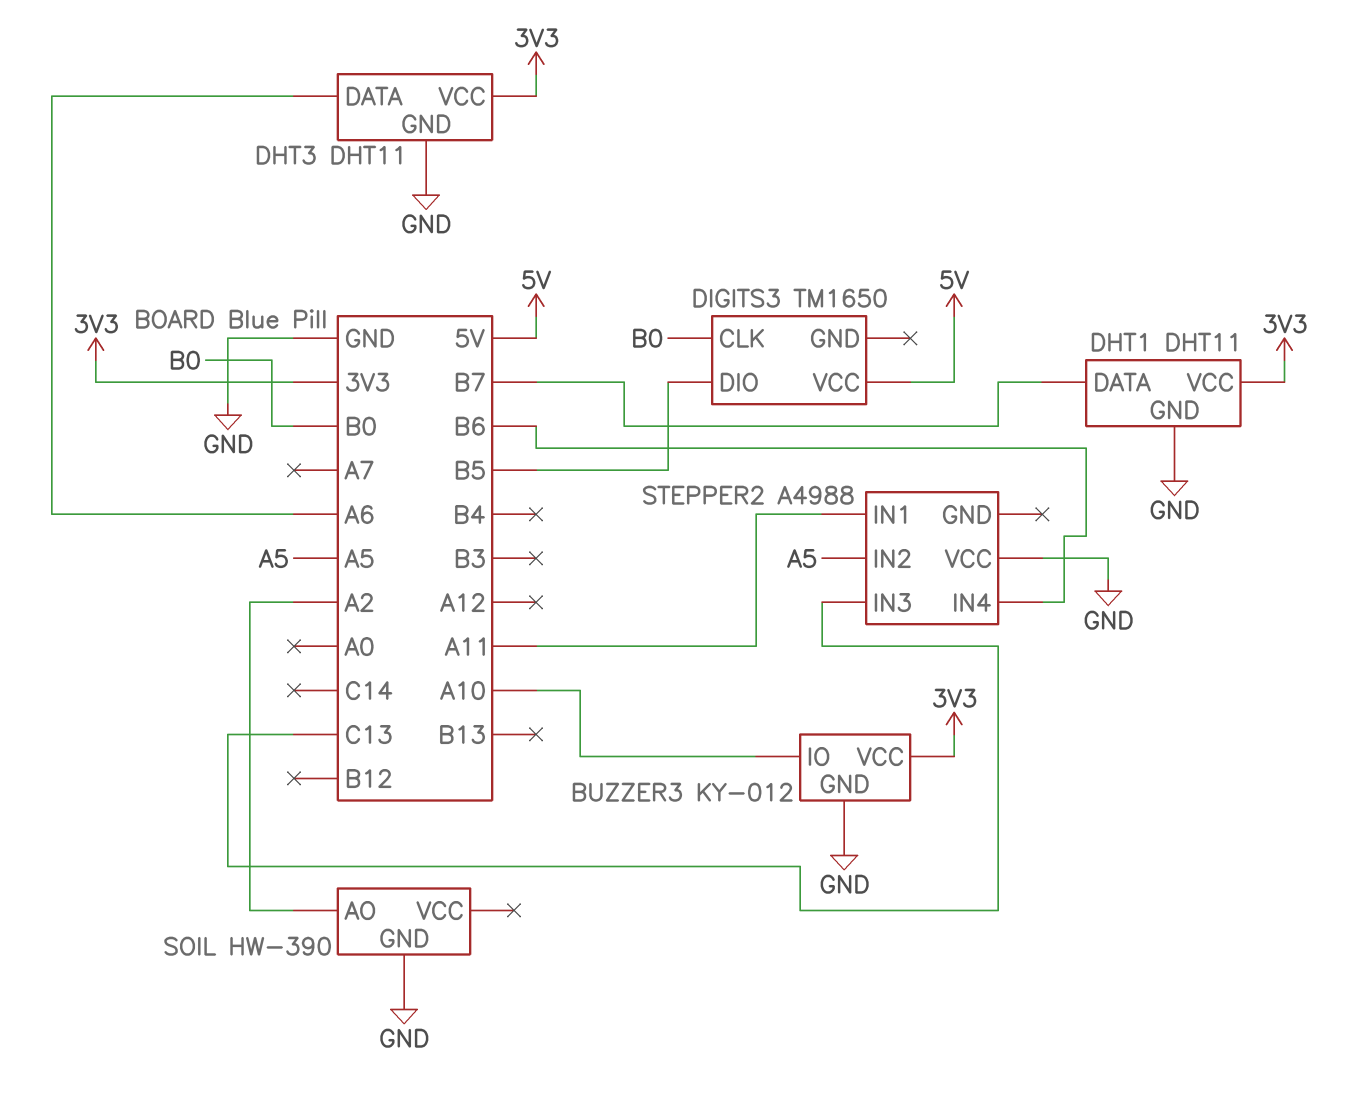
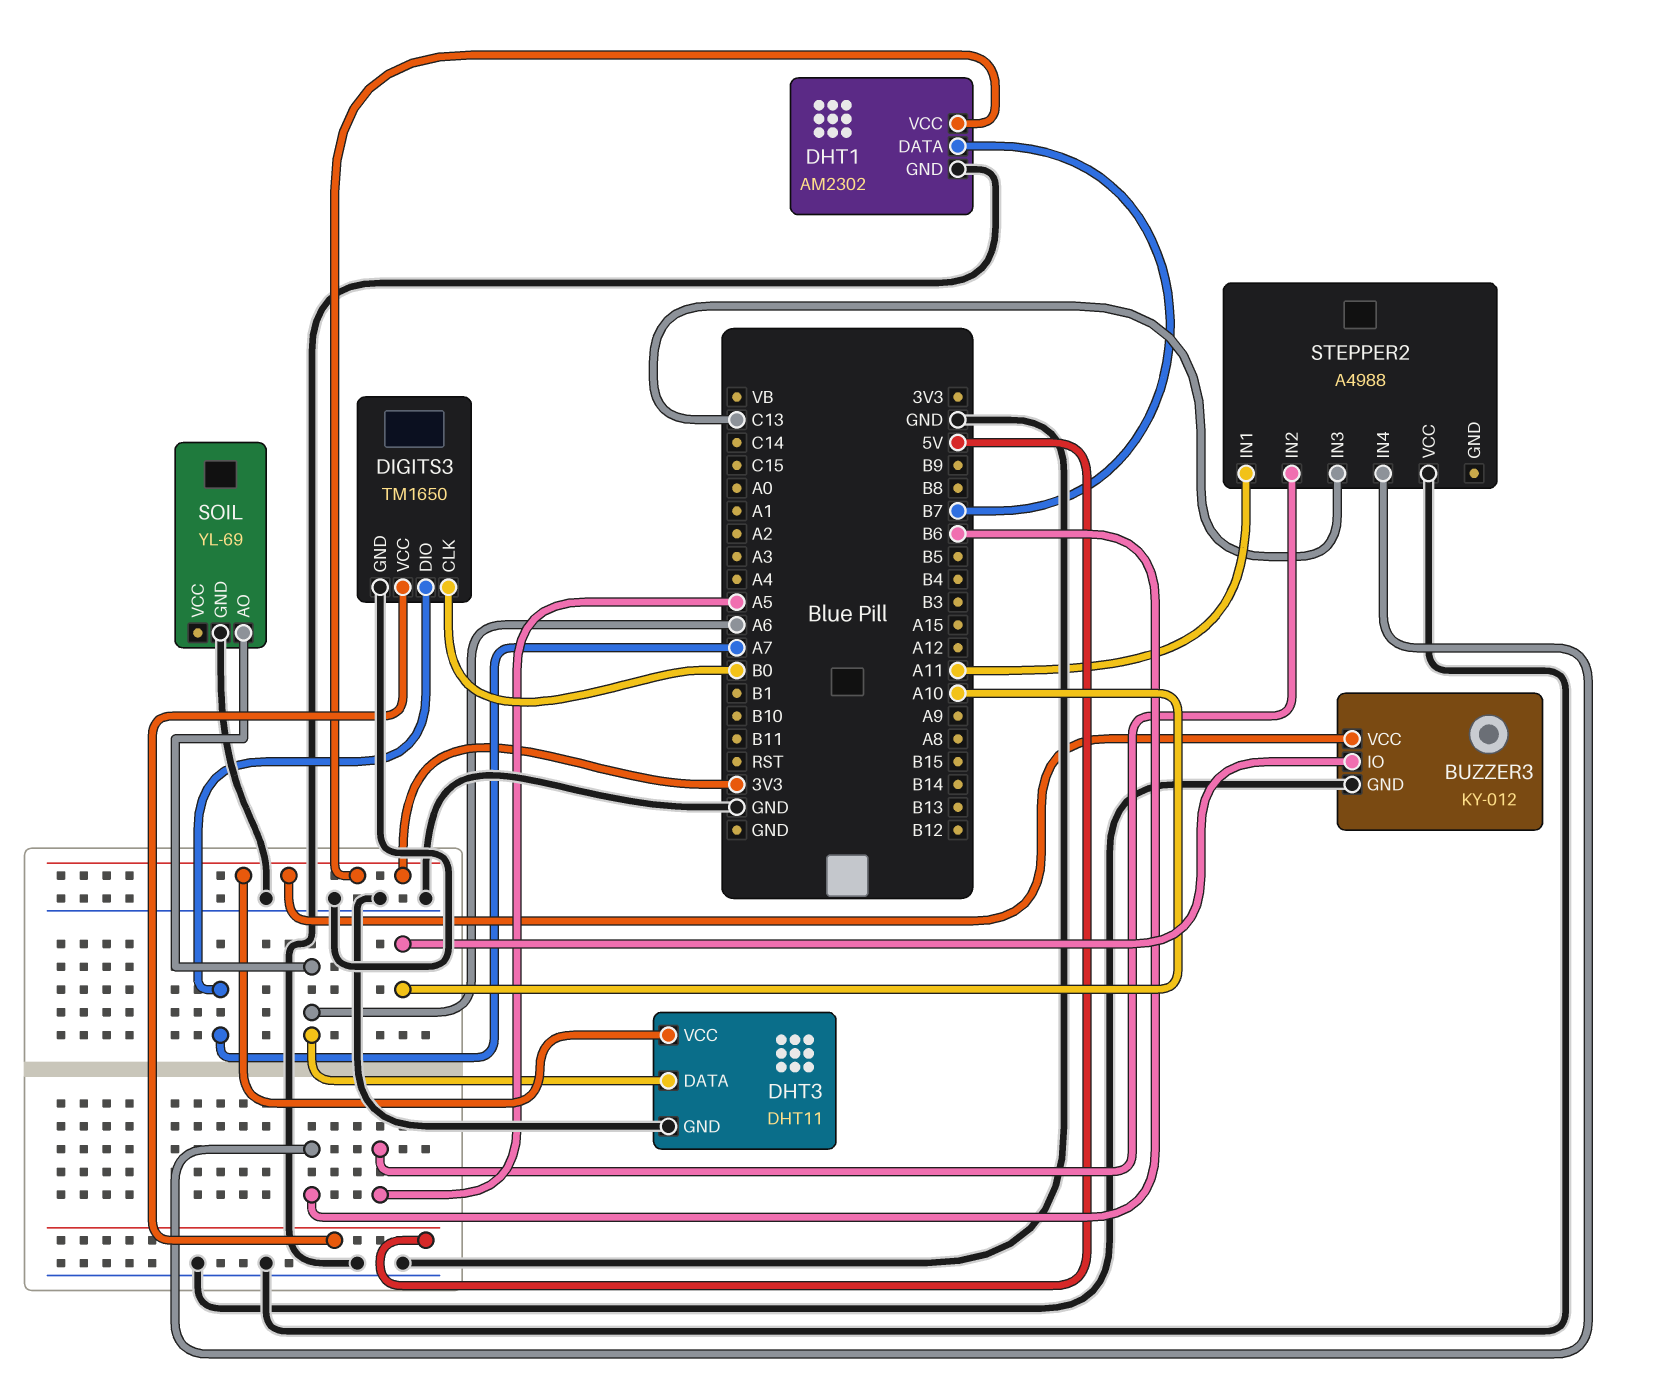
DHT1: DHT11 -> AM2302
DIGITS3 pin DIO: B5 -> A7
DIGITS3 pin GND: none -> GND
SOIL: HW-390 -> YL-69
SOIL pin AO: A2 -> A6

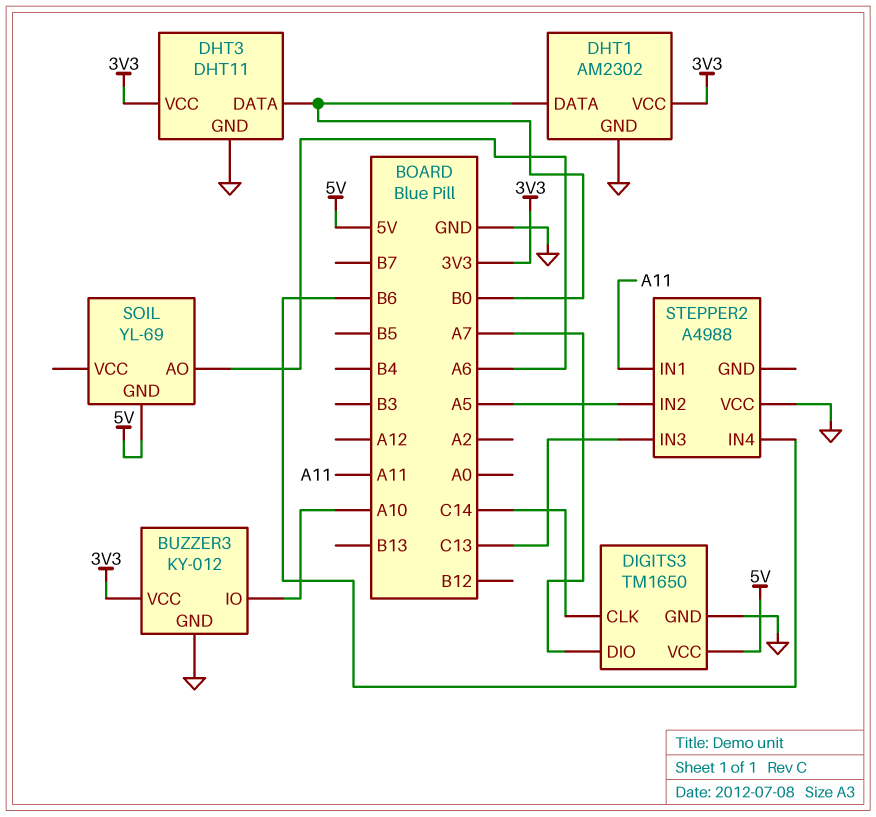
DHT1 pin DATA: B7 -> B0
DHT3 pin DATA: A6 -> B0
DIGITS3 pin CLK: B0 -> C14
SOIL pin GND: GND -> 5V

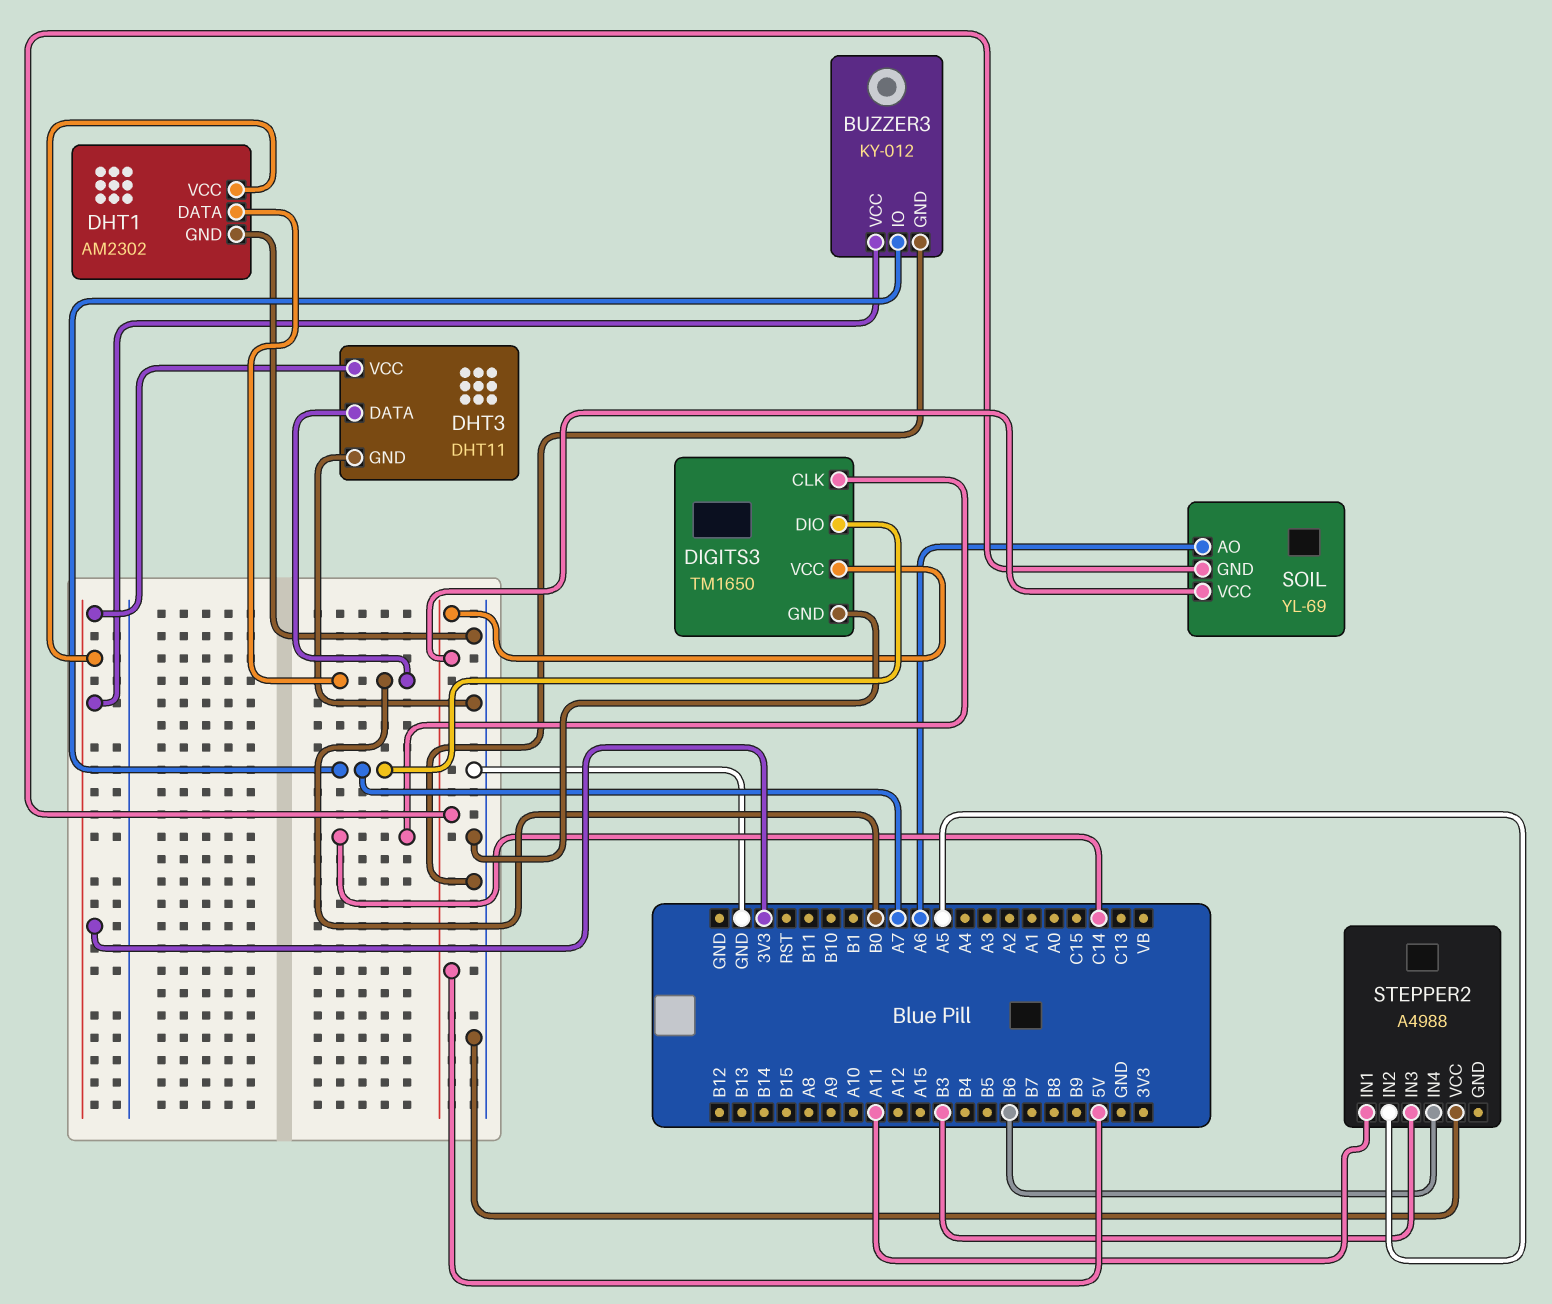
BUZZER3 pin IO: A10 -> A7
SOIL pin VCC: none -> 5V
STEPPER2 pin IN3: C13 -> B3

